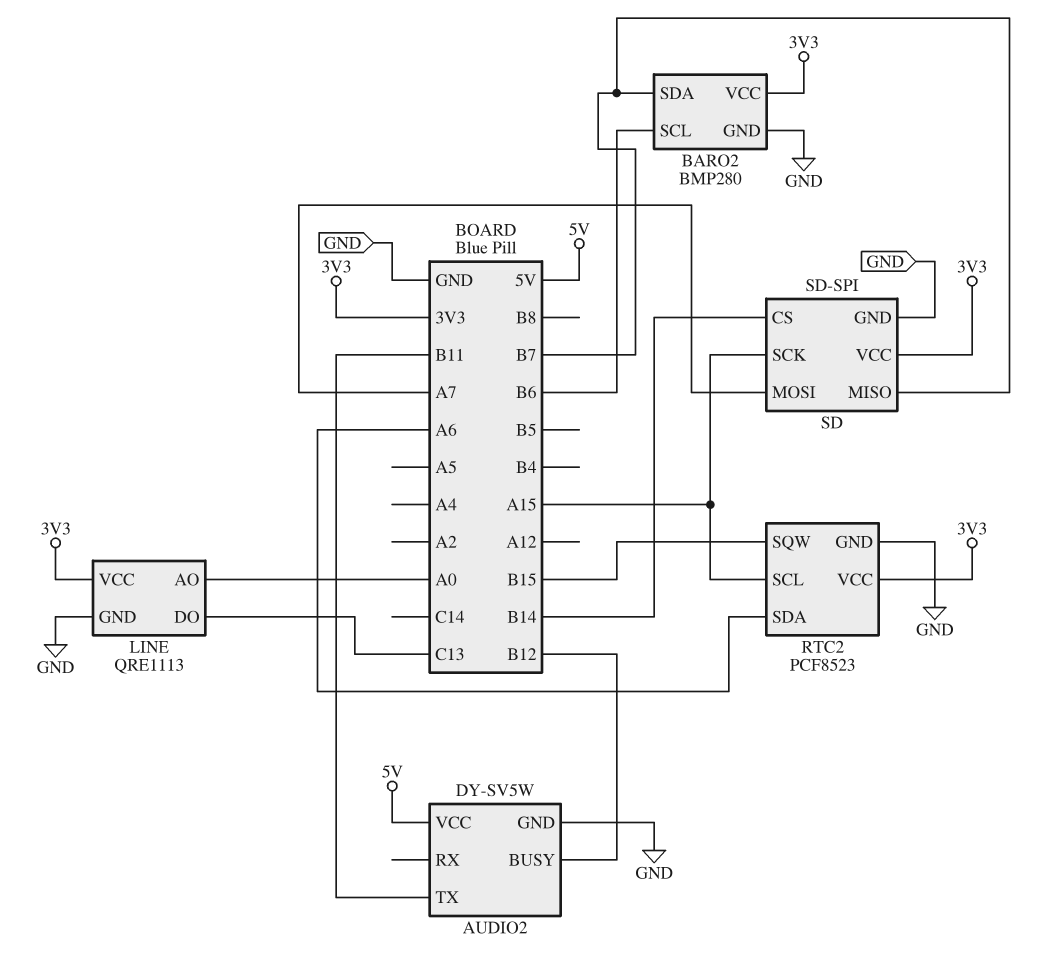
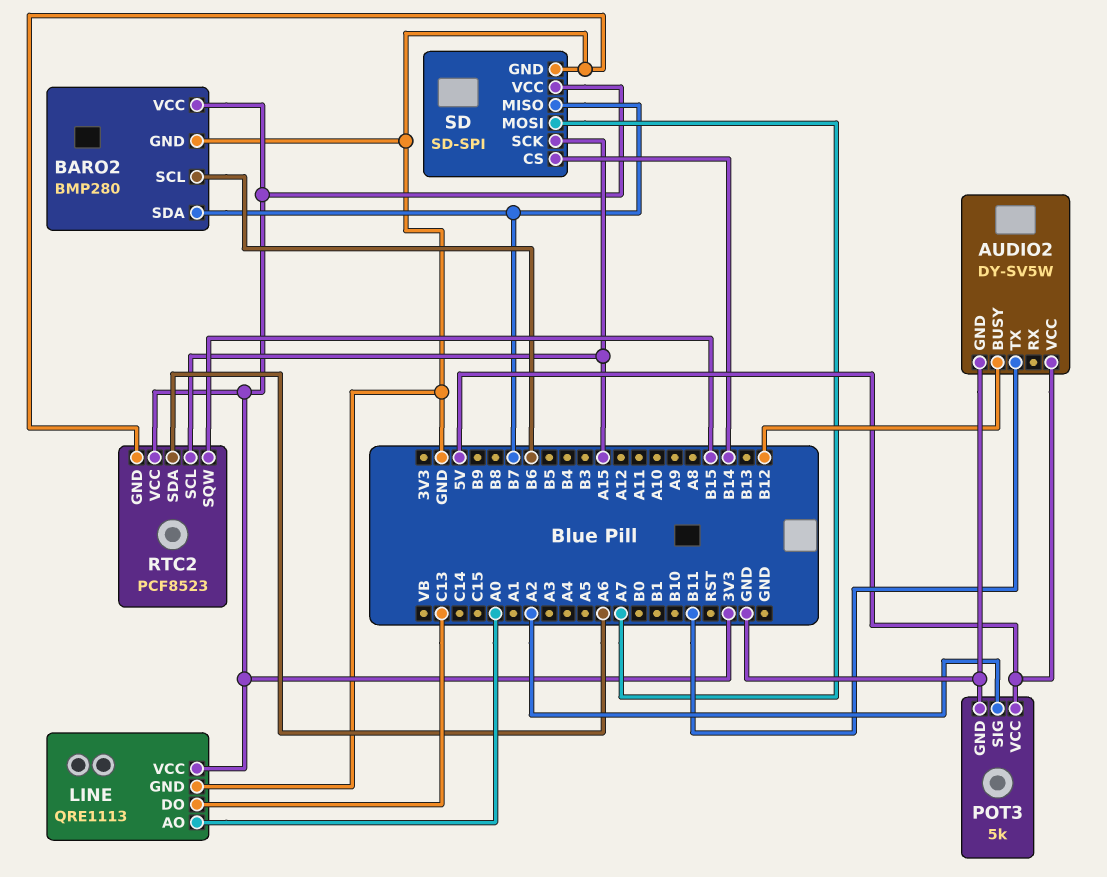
POT3: none -> 5k
POT3 pin GND: none -> GND
POT3 pin SIG: none -> A2
POT3 pin VCC: none -> 5V

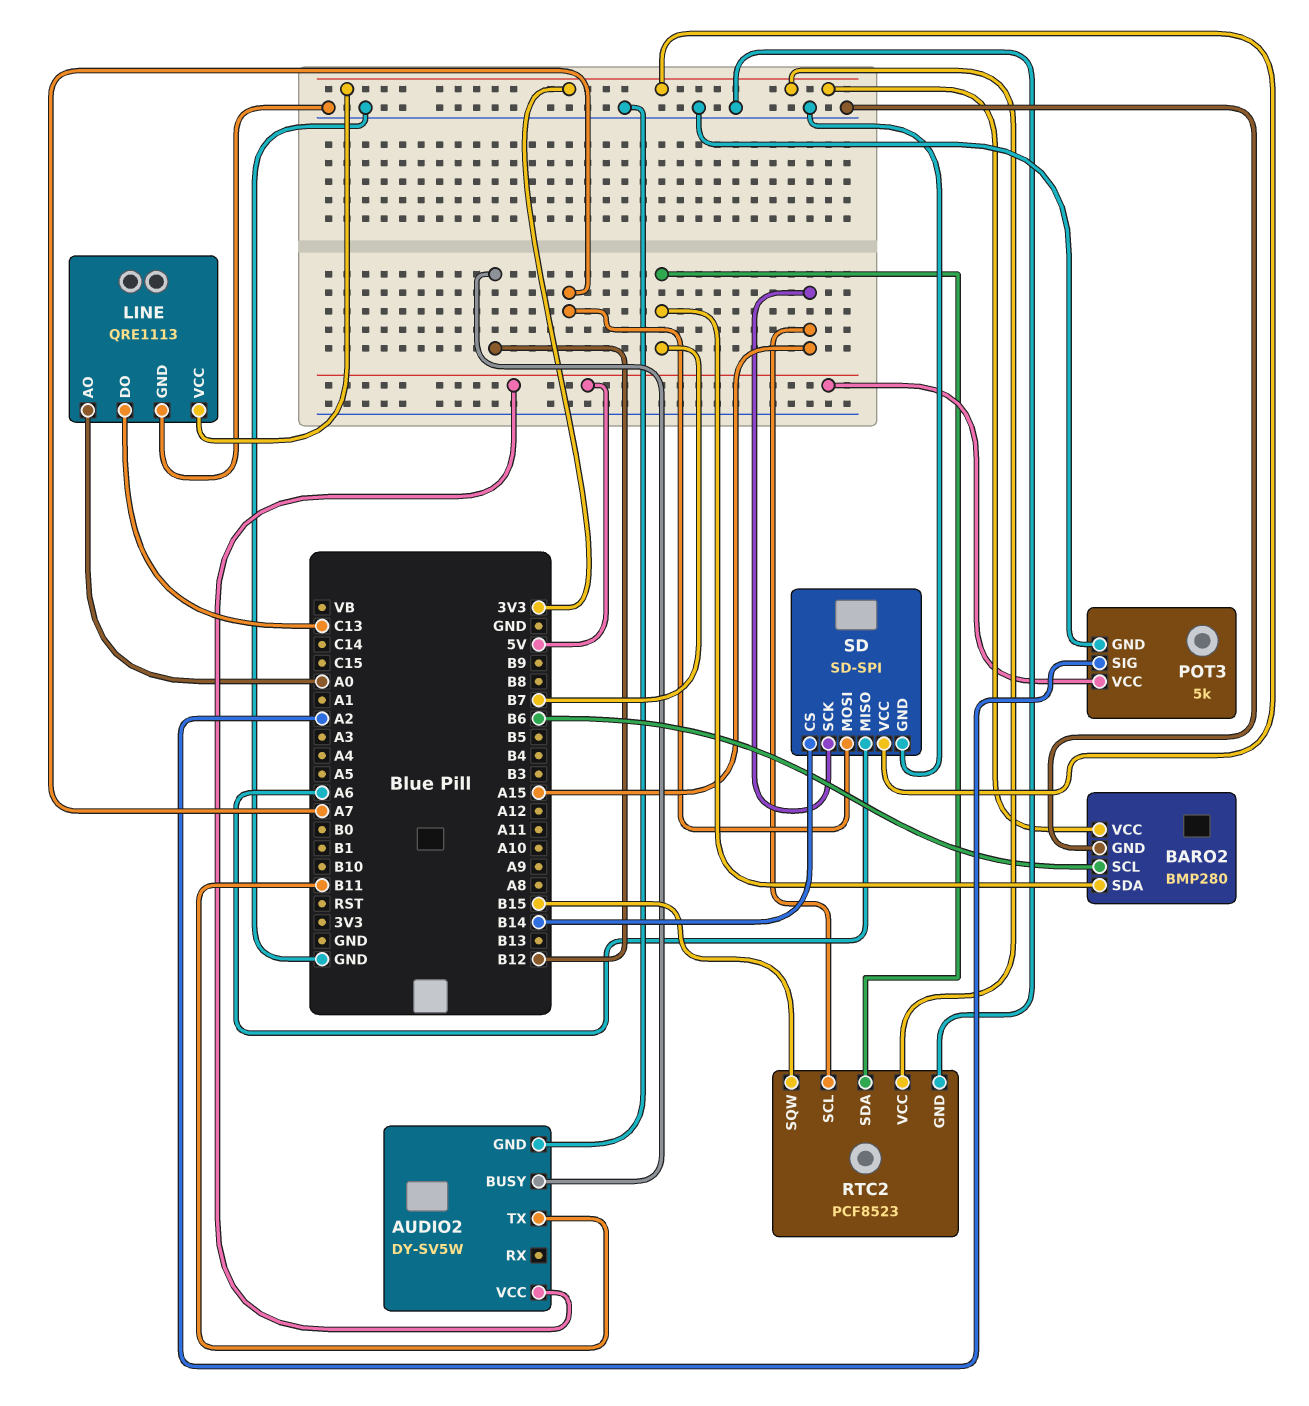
RTC2 pin SDA: A6 -> B7
SD pin MISO: B7 -> A6

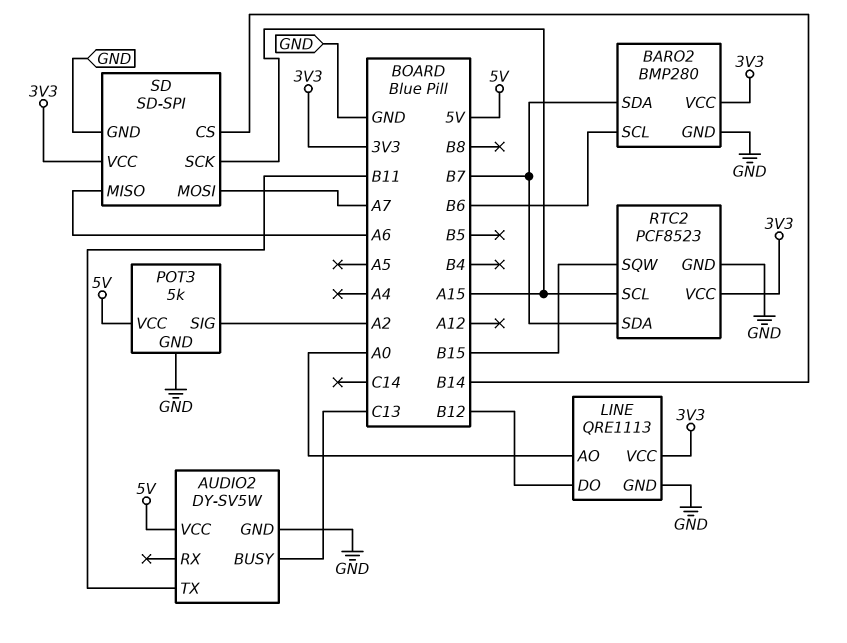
AUDIO2 pin BUSY: B12 -> C13
LINE pin DO: C13 -> B12

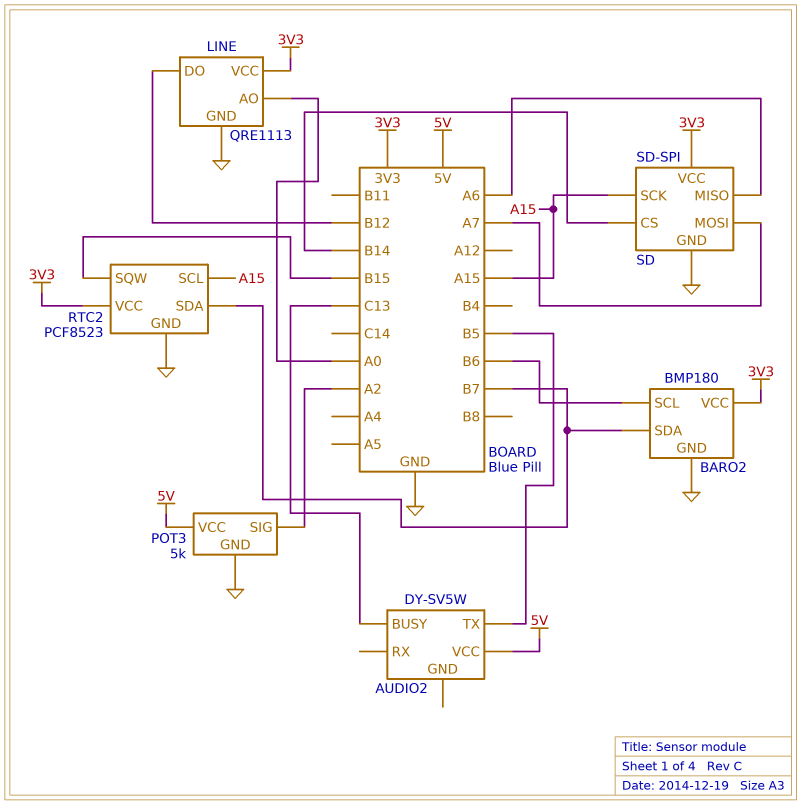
AUDIO2 pin GND: GND -> none
AUDIO2 pin TX: B11 -> B5
BARO2: BMP280 -> BMP180

